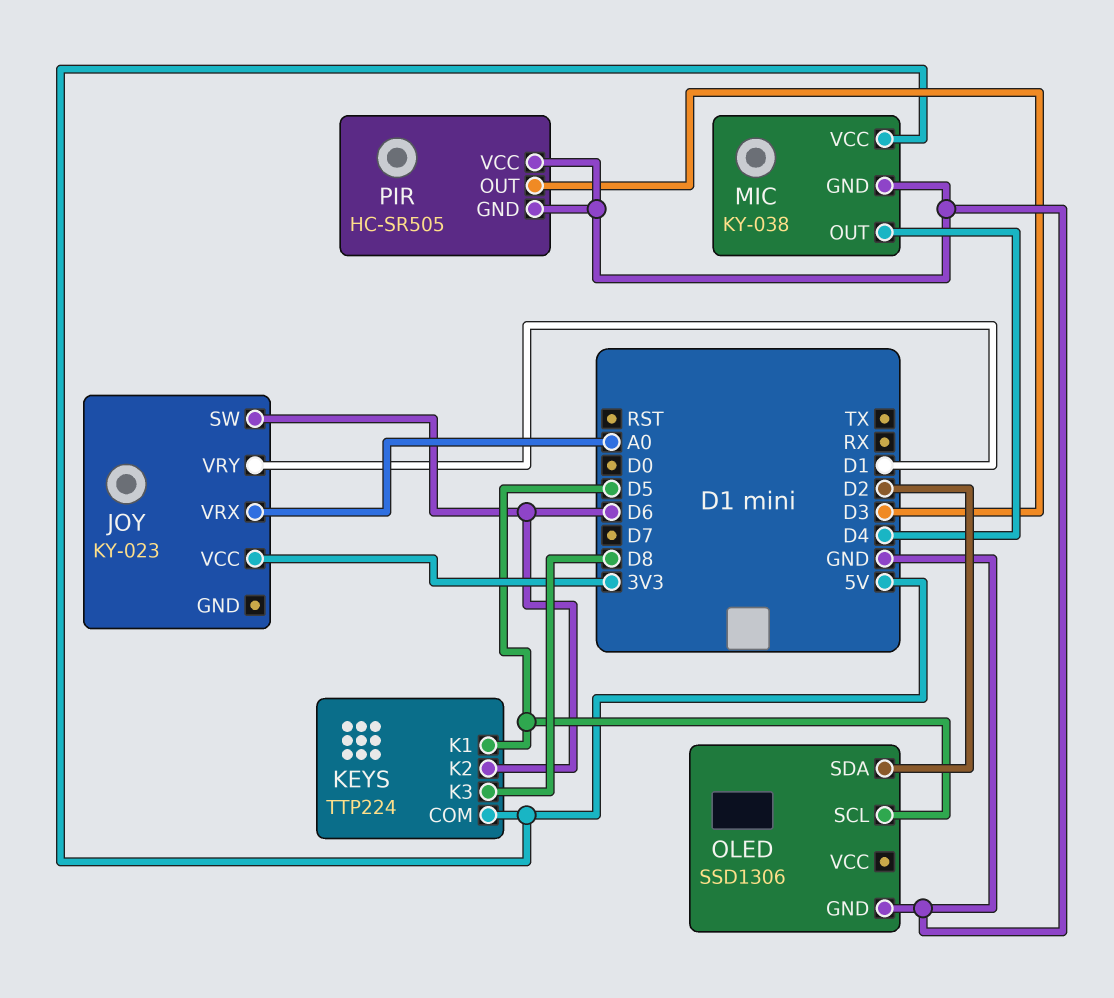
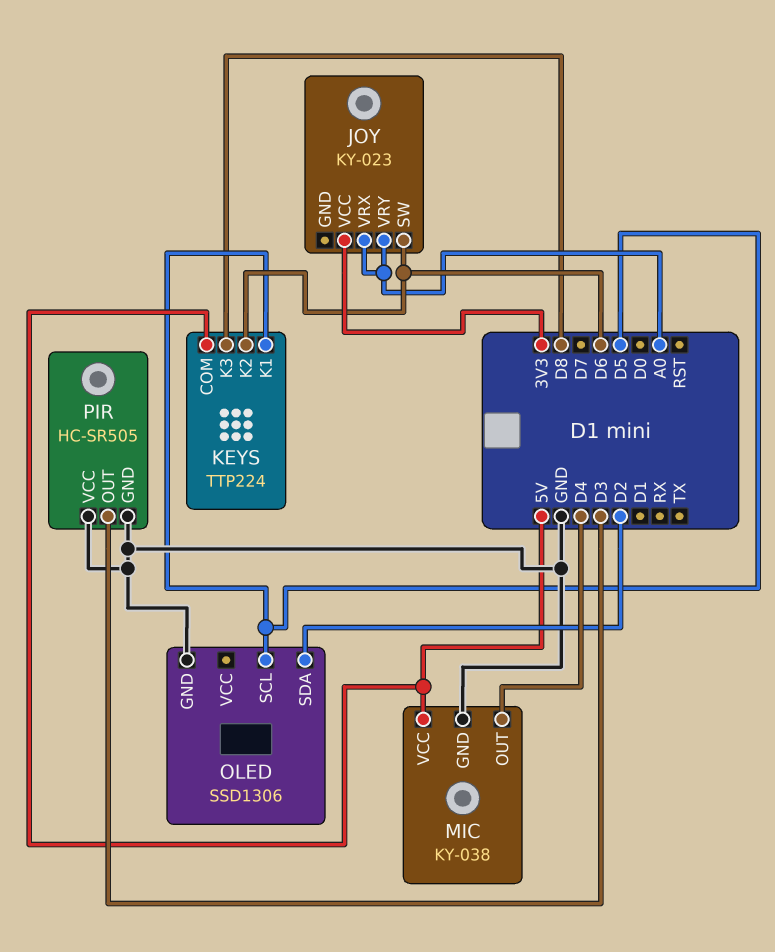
JOY pin VRY: D1 -> A0

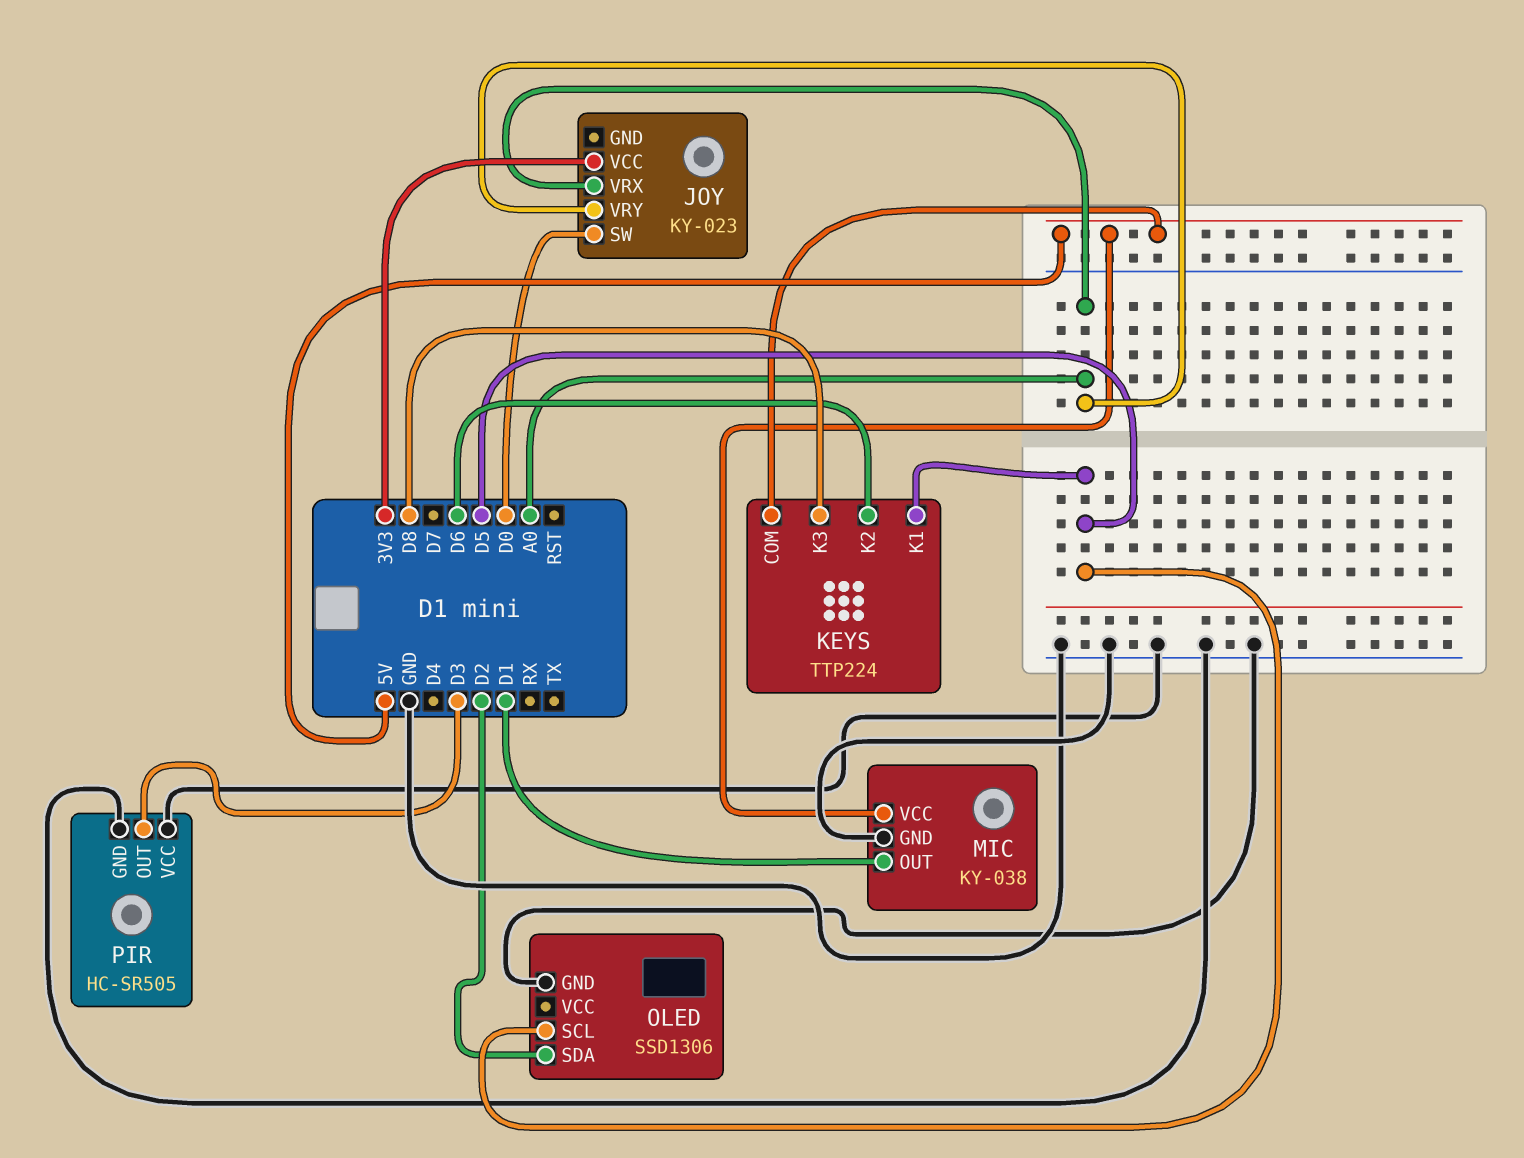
JOY pin SW: D6 -> D0
MIC pin OUT: D4 -> D1

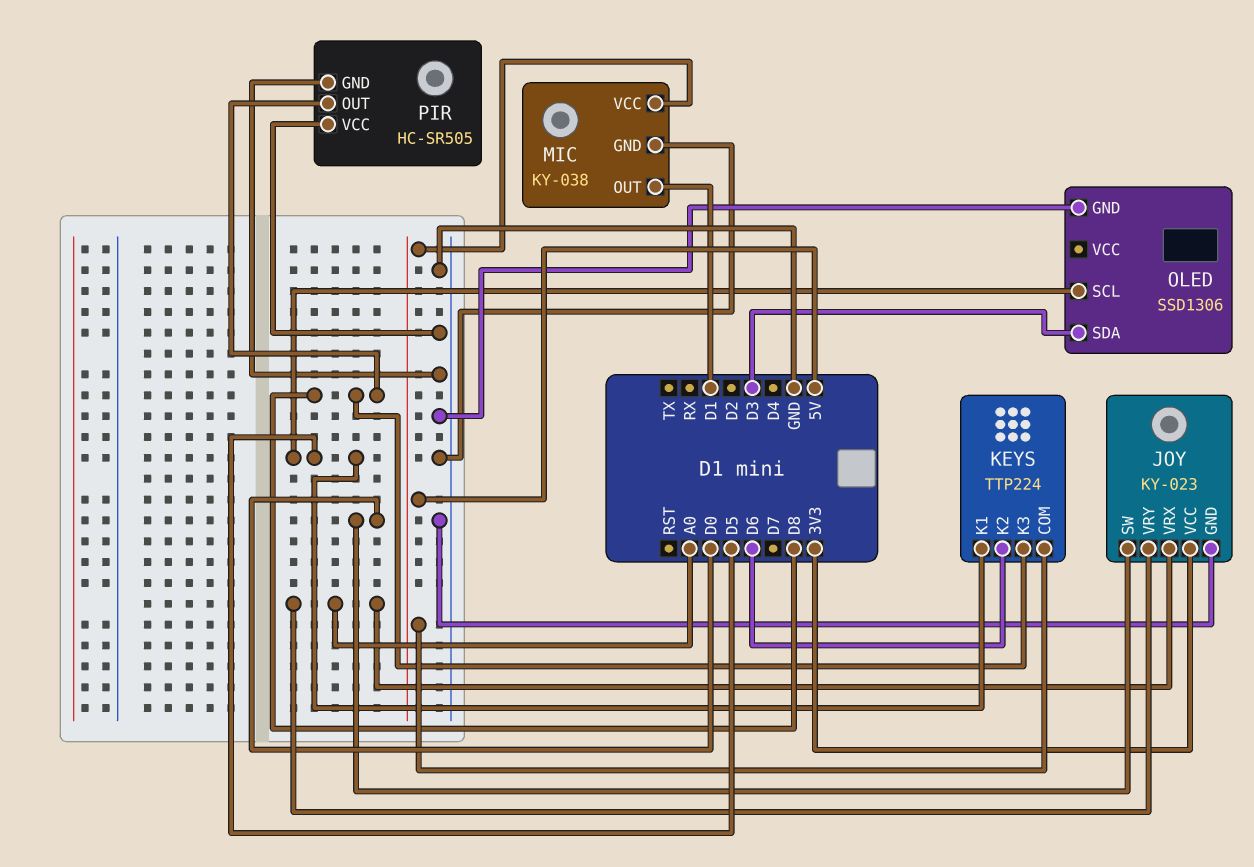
JOY pin GND: none -> GND
OLED pin SDA: D2 -> D3
PIR pin OUT: D3 -> D8

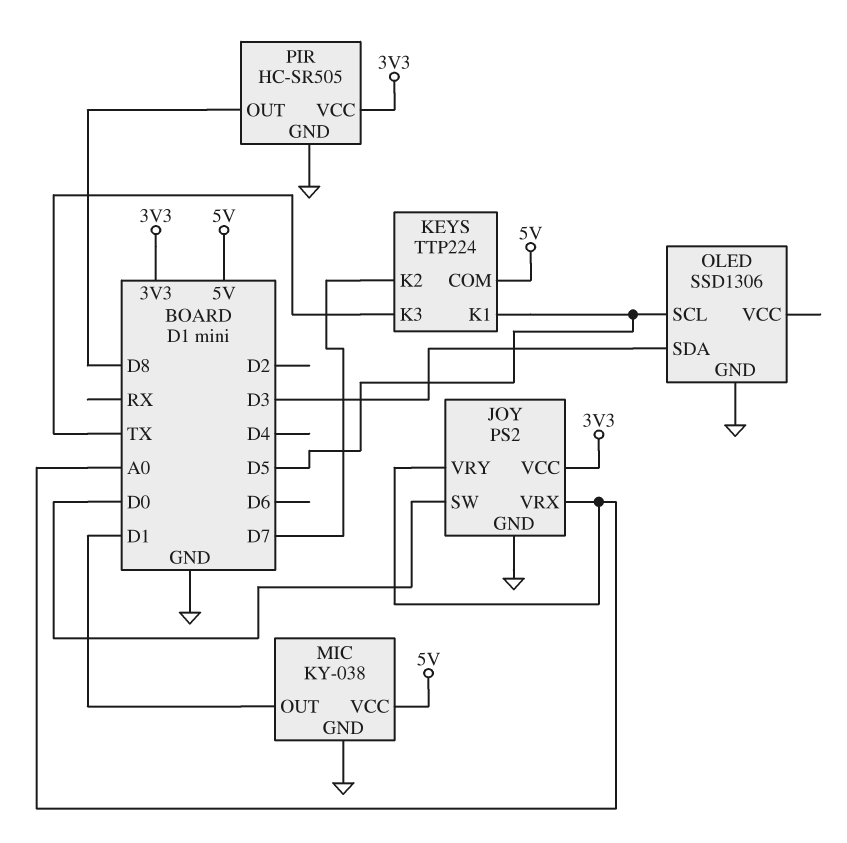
JOY: KY-023 -> PS2
KEYS pin K2: D6 -> D7
KEYS pin K3: D8 -> TX
PIR pin VCC: GND -> 3V3

